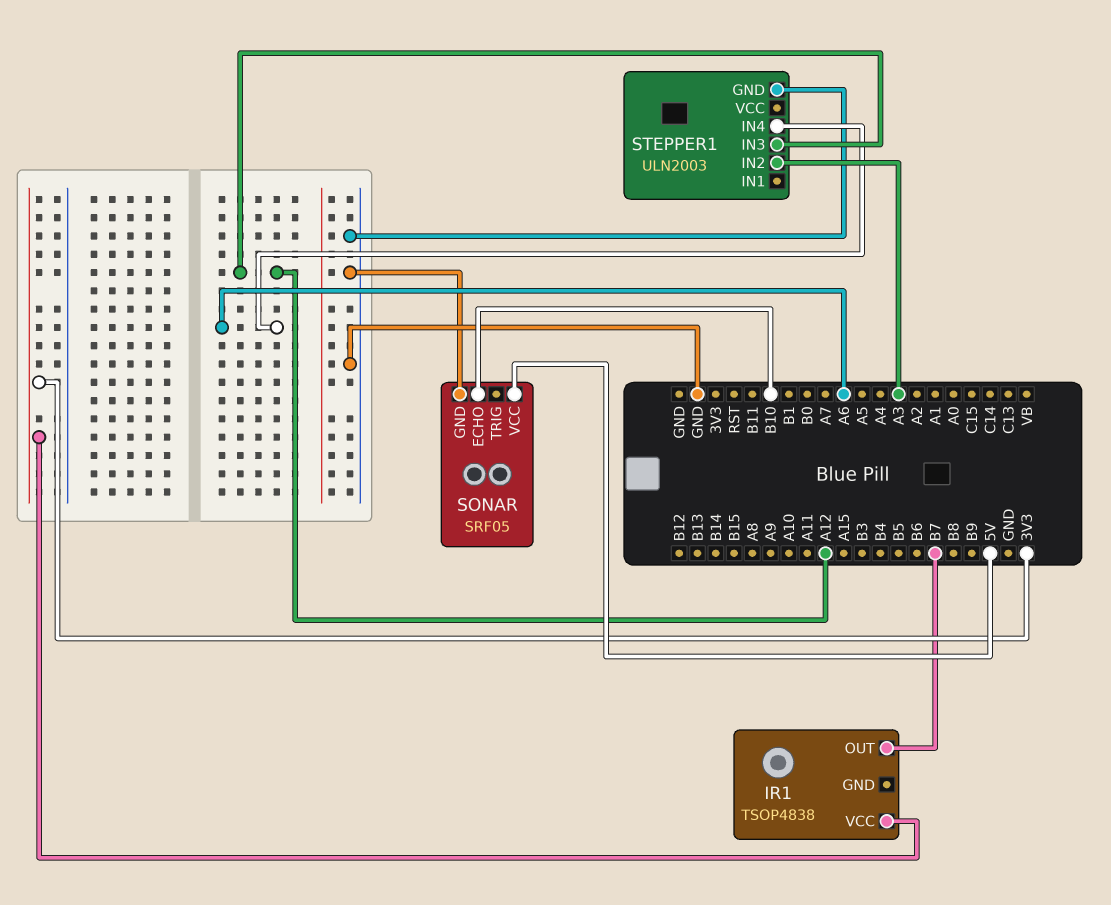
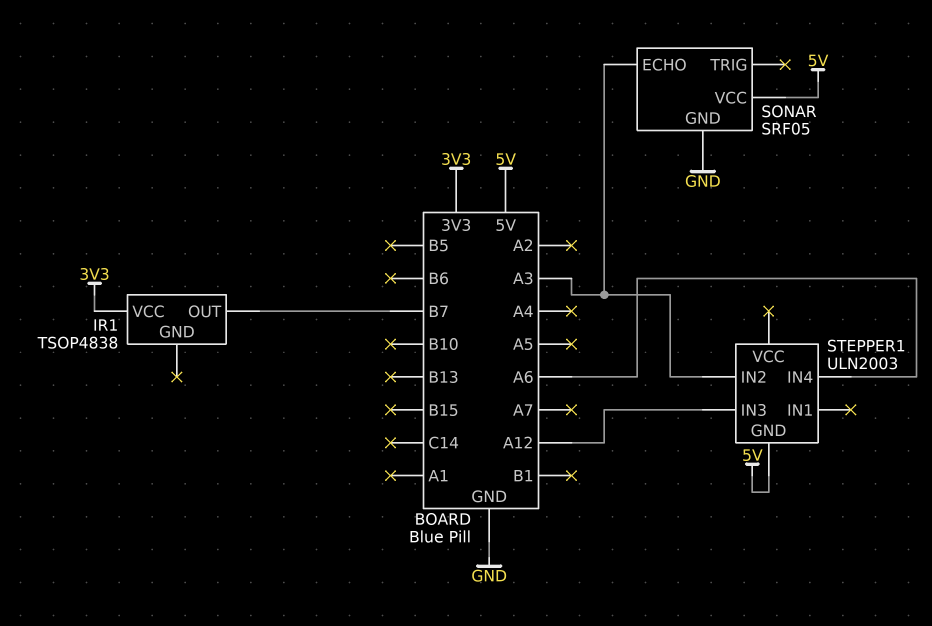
SONAR pin ECHO: B10 -> A3
STEPPER1 pin GND: GND -> 5V

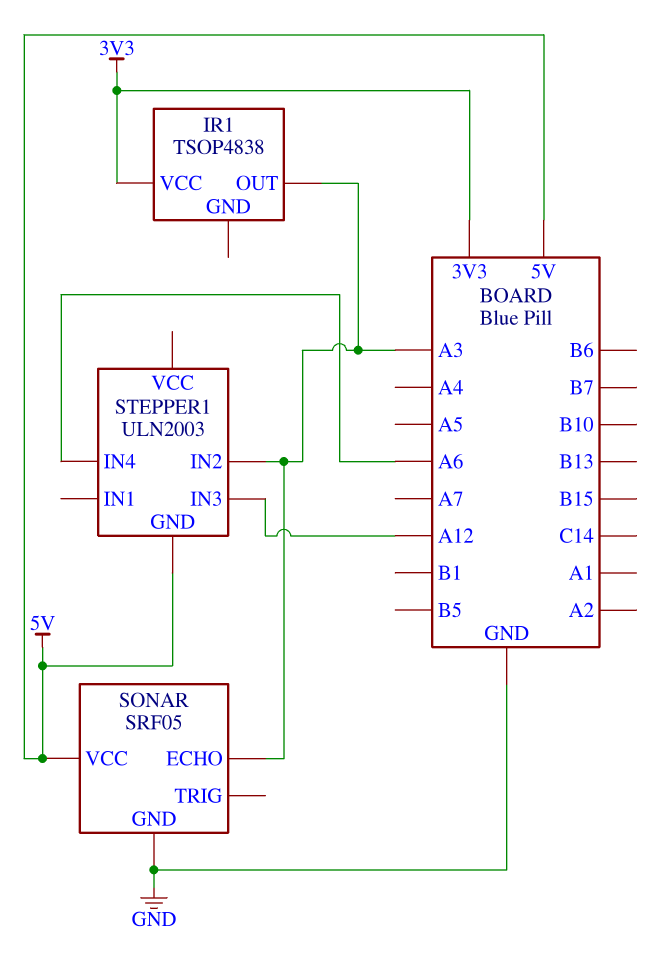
IR1 pin OUT: B7 -> A3

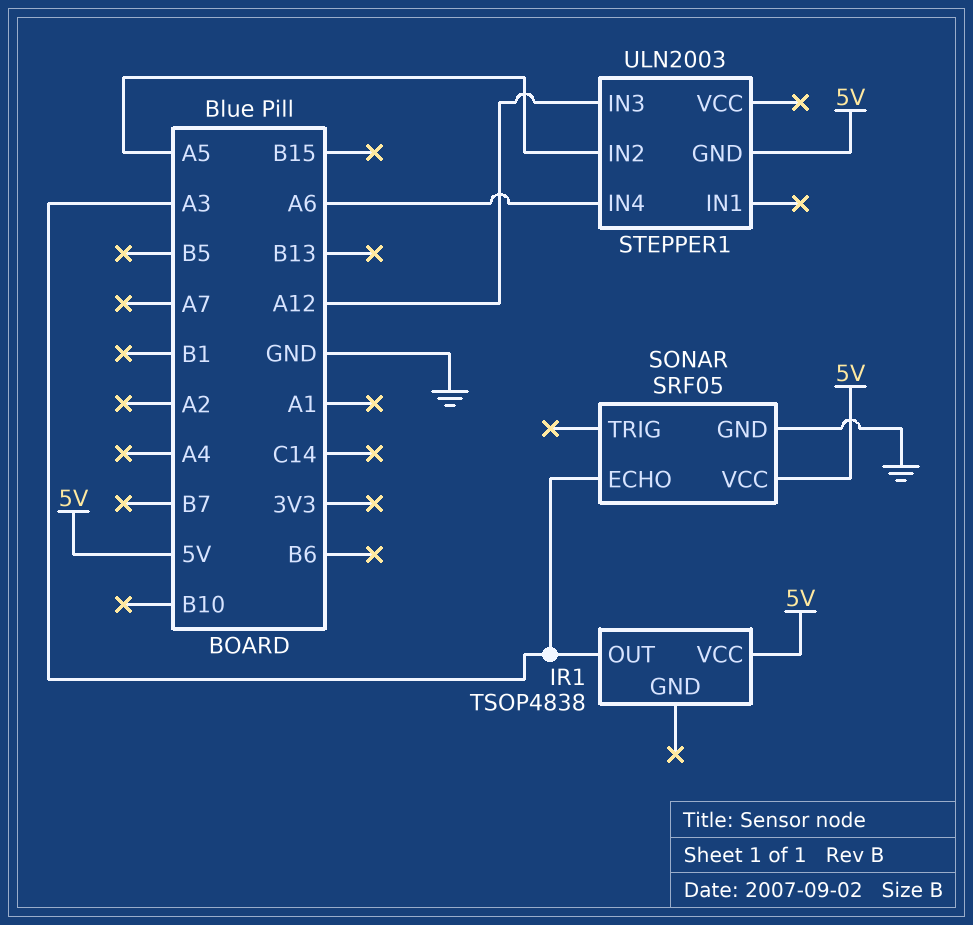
IR1 pin VCC: 3V3 -> 5V
STEPPER1 pin IN2: A3 -> A5

